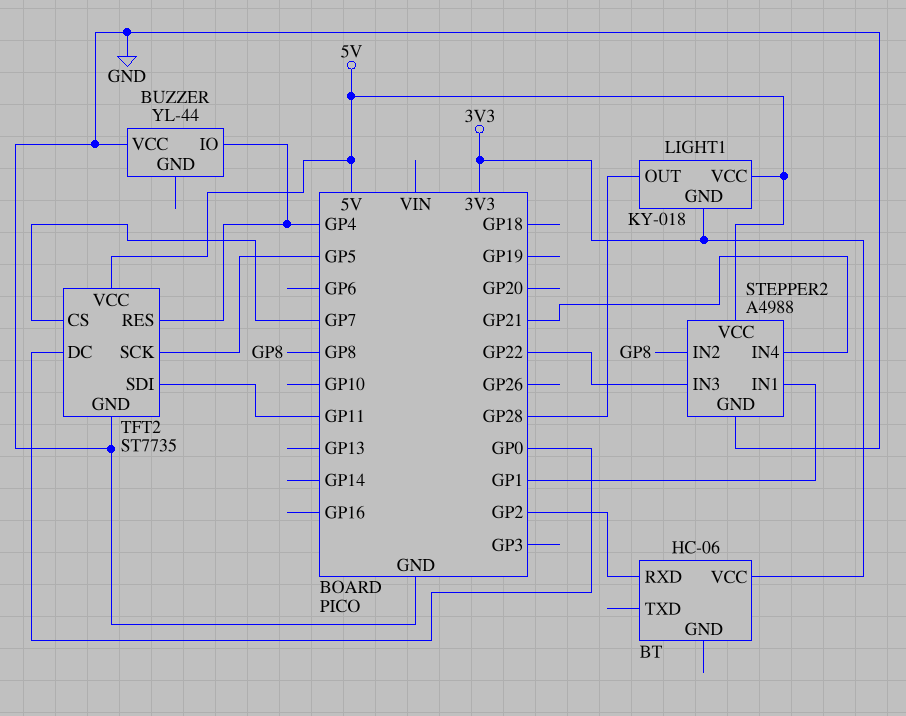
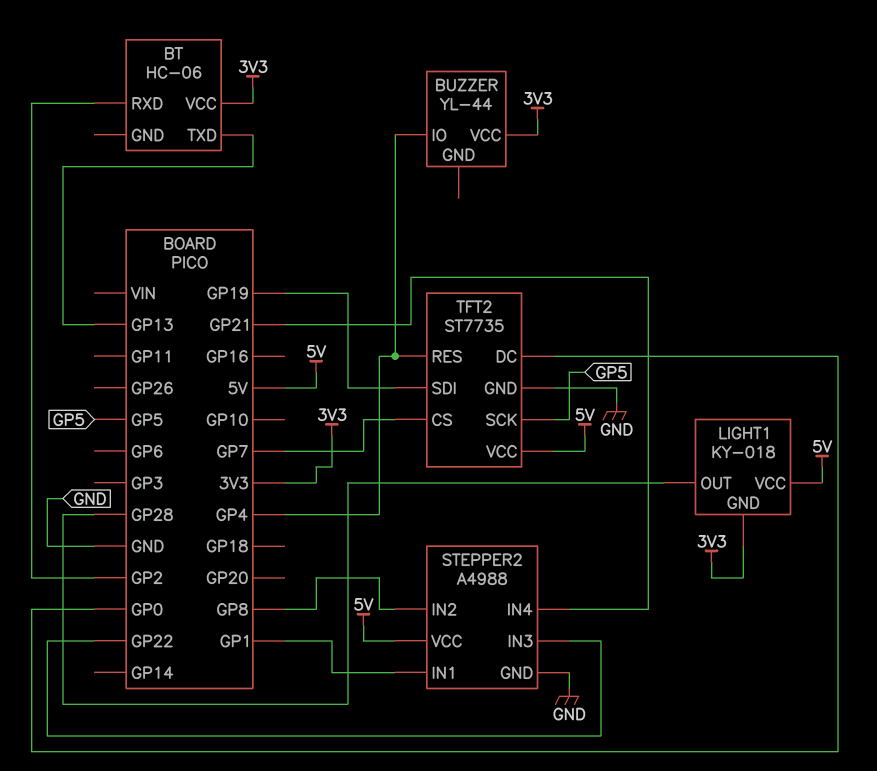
BT pin TXD: none -> GP13
BUZZER pin VCC: GND -> 3V3
TFT2 pin SDI: GP11 -> GP19

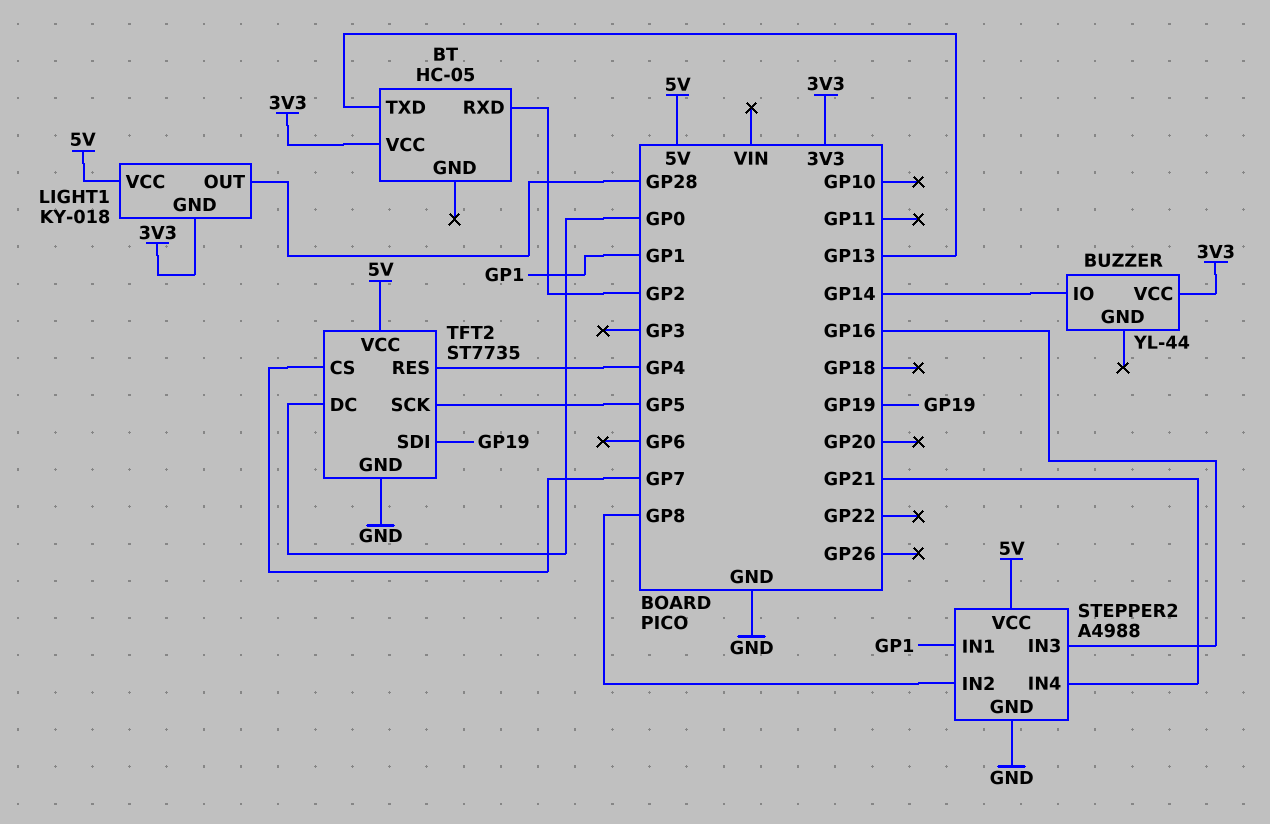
BT: HC-06 -> HC-05
BUZZER pin IO: GP4 -> GP14
STEPPER2 pin IN3: GP22 -> GP16

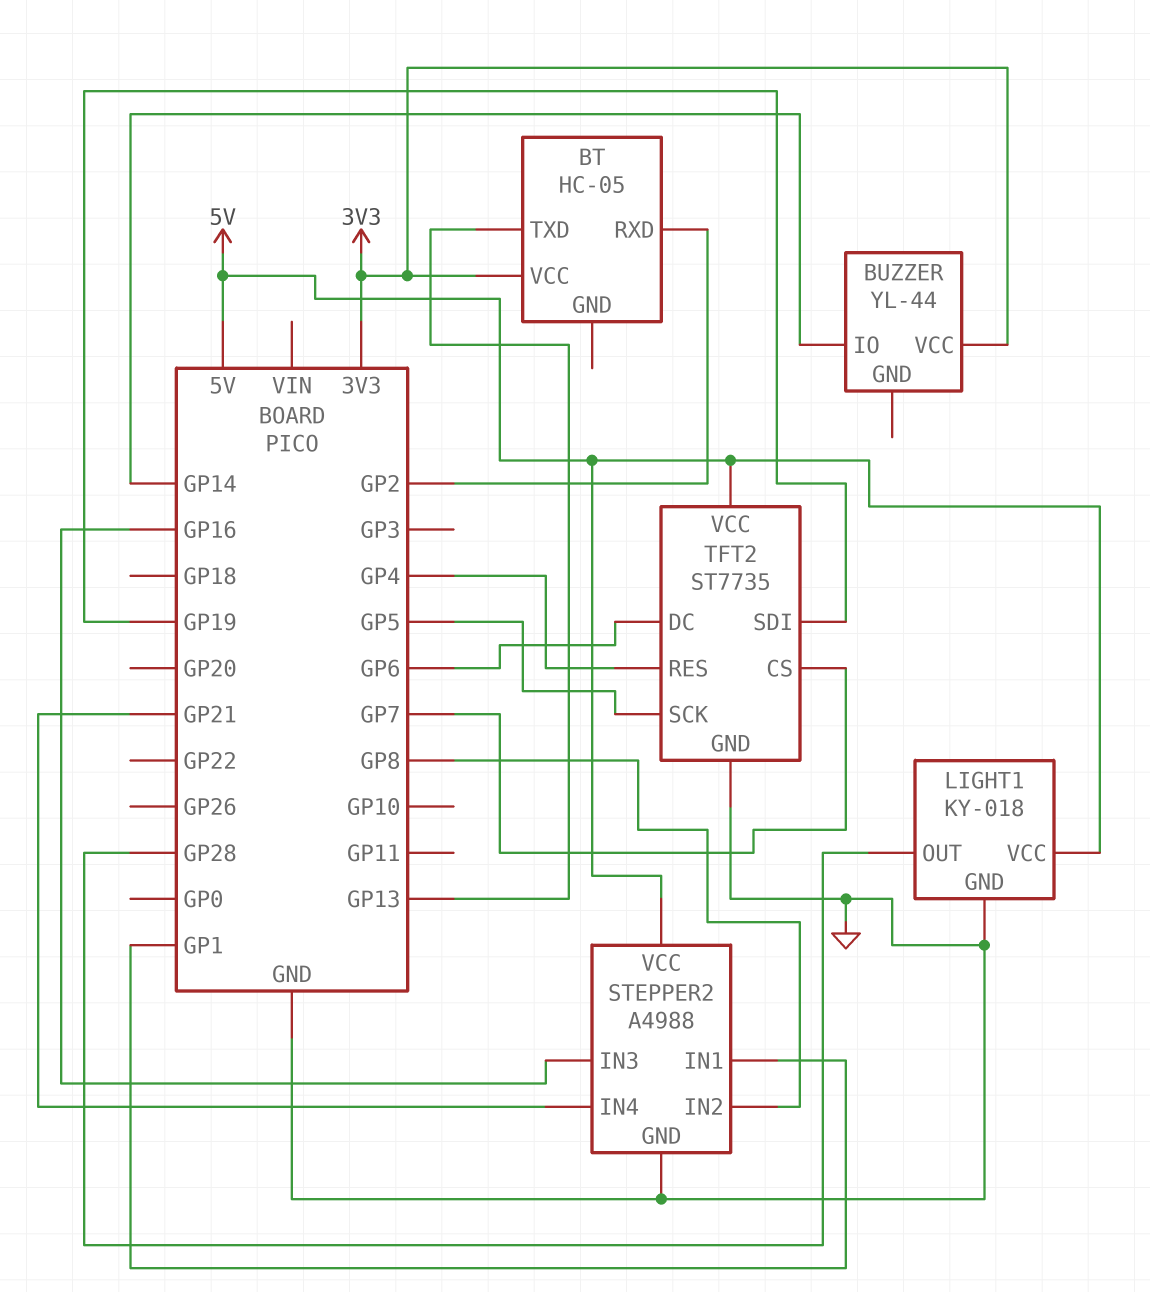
LIGHT1 pin GND: 3V3 -> GND
TFT2 pin DC: GP0 -> GP6

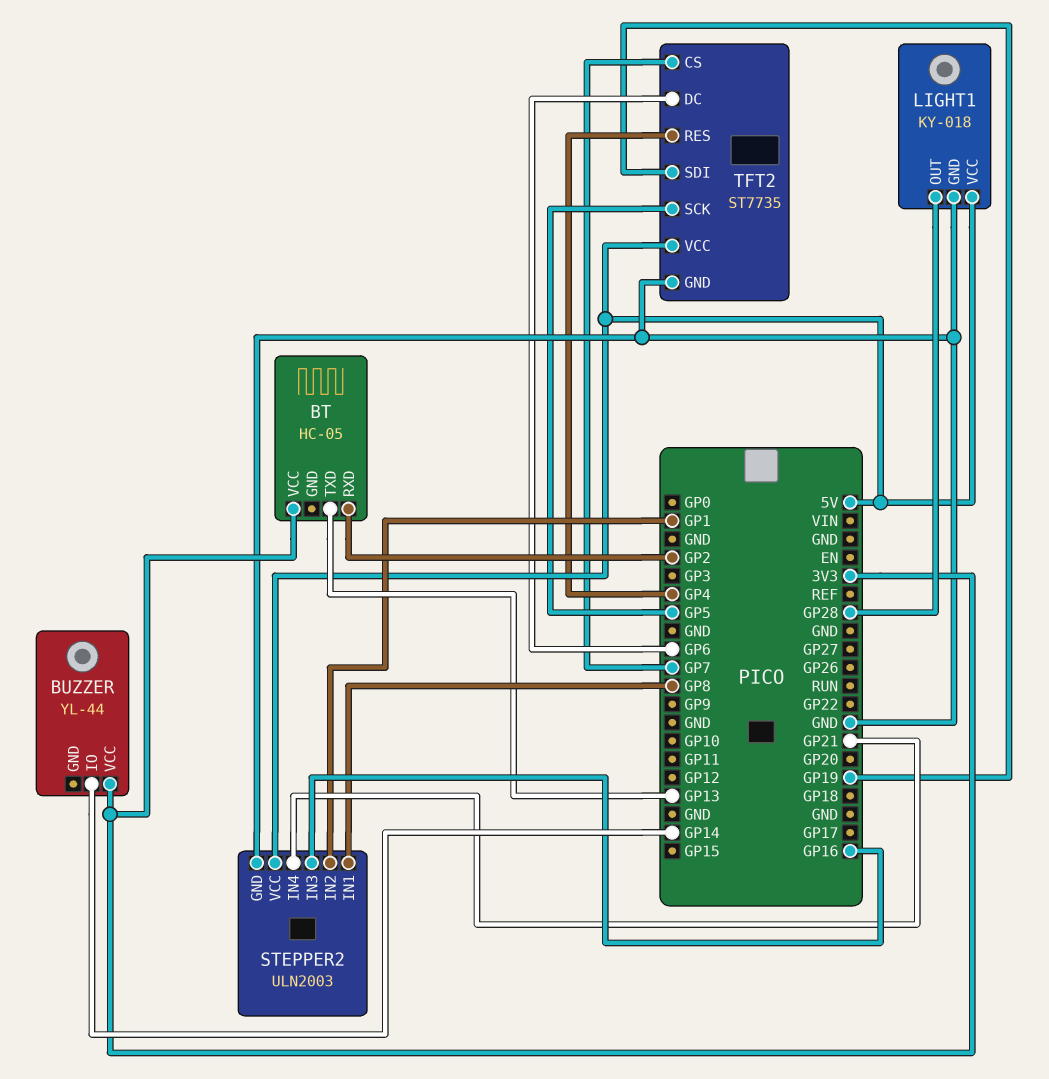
STEPPER2: A4988 -> ULN2003
STEPPER2 pin IN1: GP1 -> GP8
STEPPER2 pin IN2: GP8 -> GP1

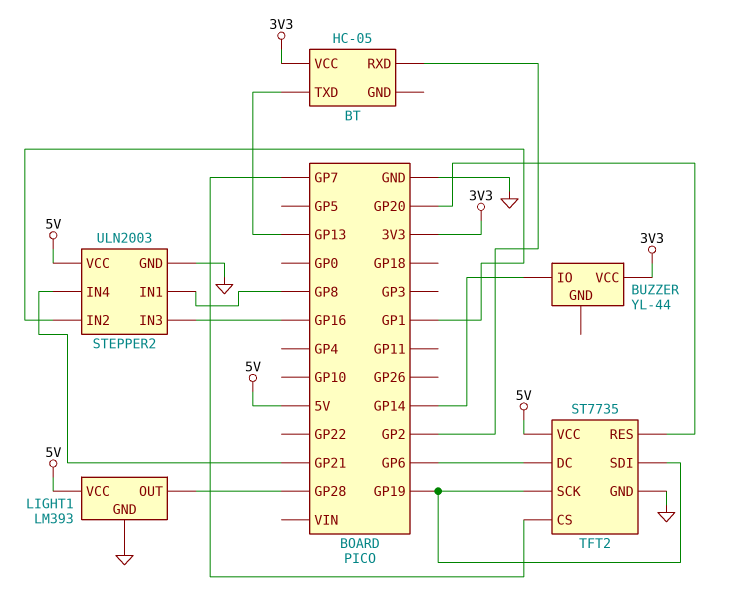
LIGHT1: KY-018 -> LM393
TFT2 pin RES: GP4 -> GP20
TFT2 pin SCK: GP5 -> GP19

